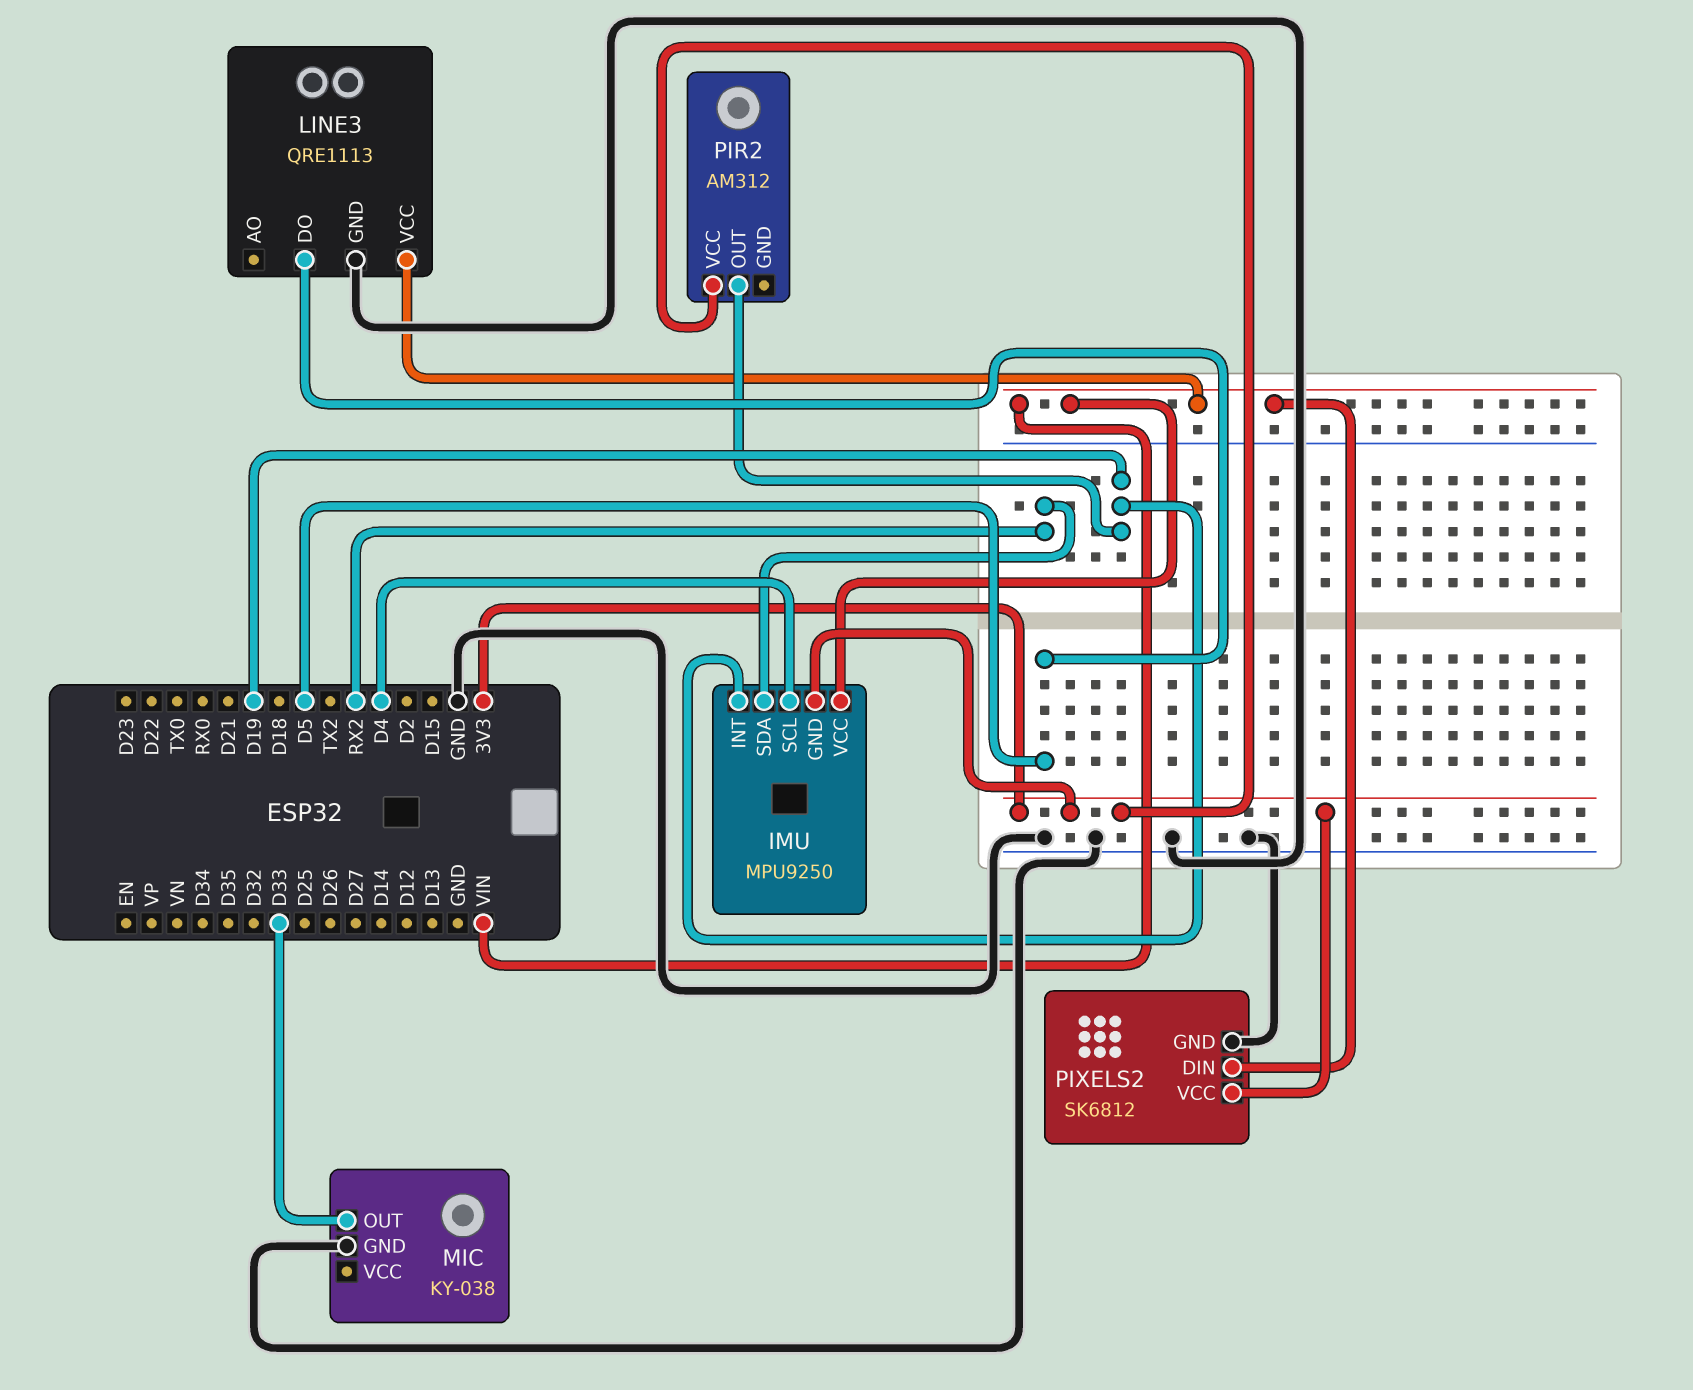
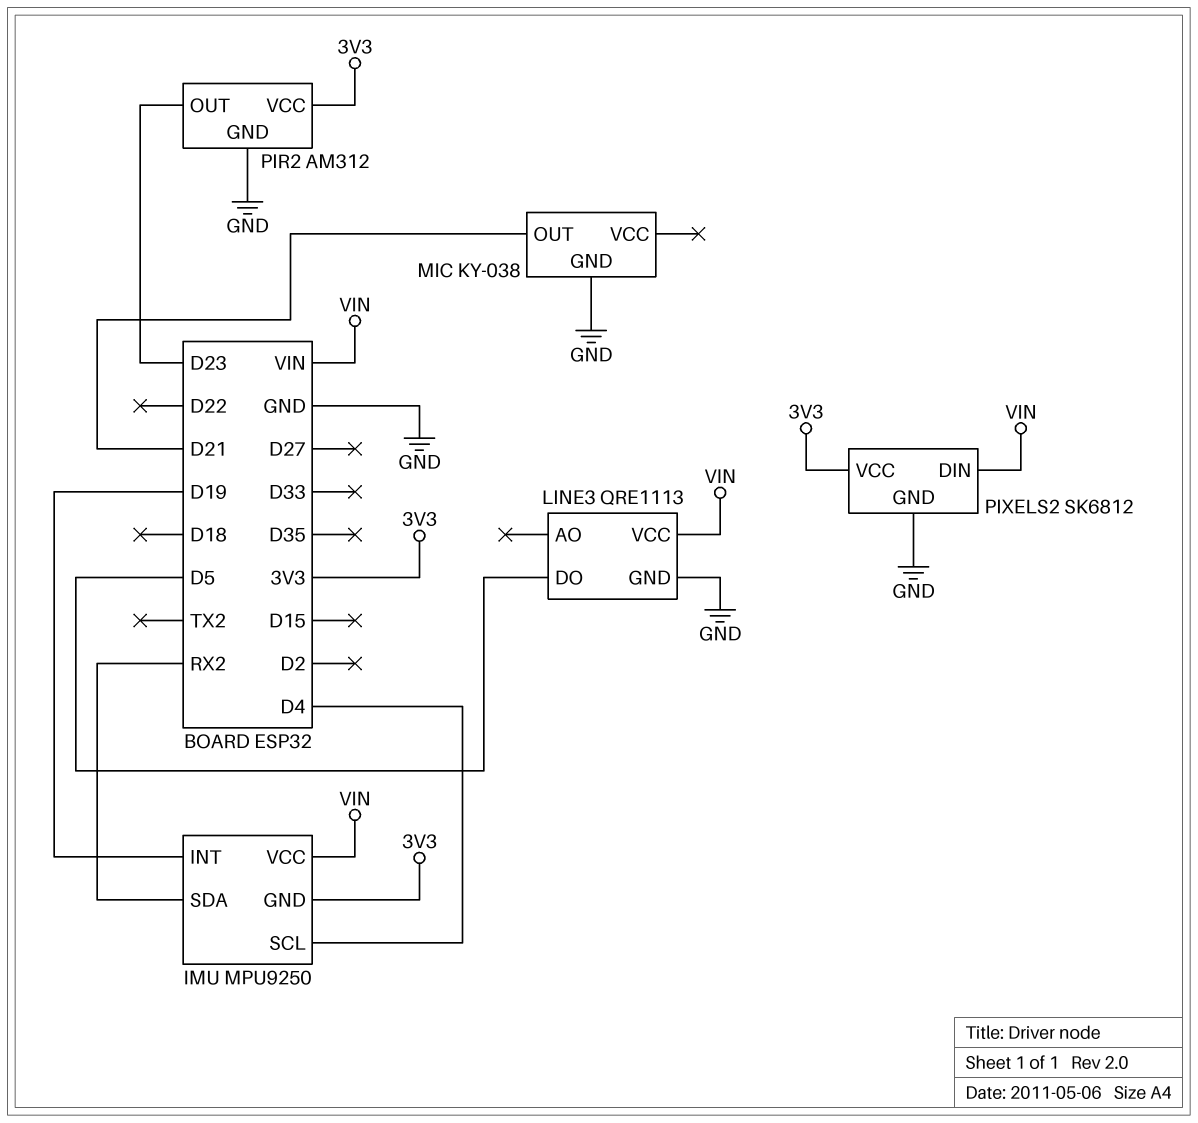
MIC pin OUT: D33 -> D21
PIR2 pin GND: none -> GND
PIR2 pin OUT: D19 -> D23

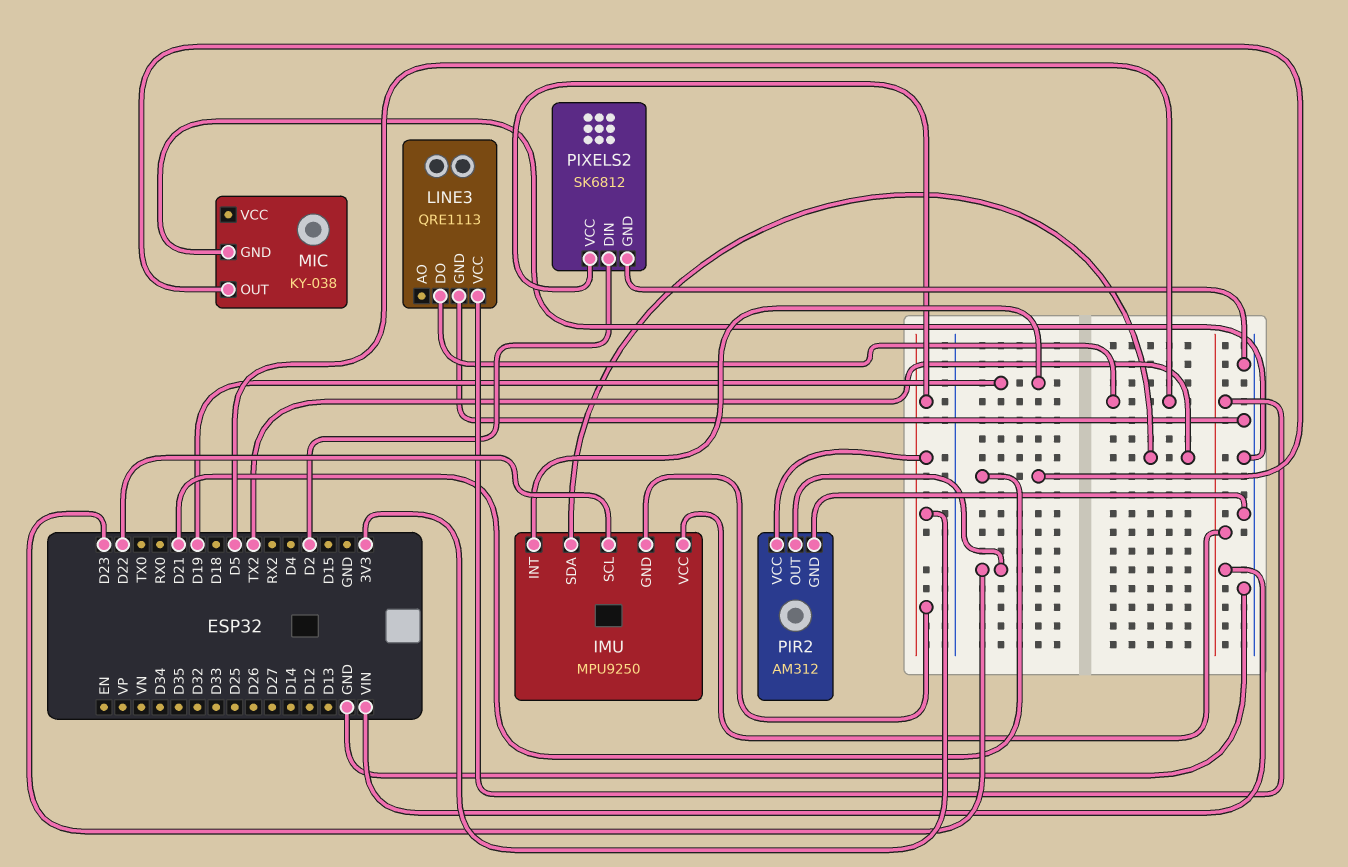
IMU pin SCL: D4 -> D22
IMU pin SDA: RX2 -> TX2
PIXELS2 pin DIN: VIN -> D2

